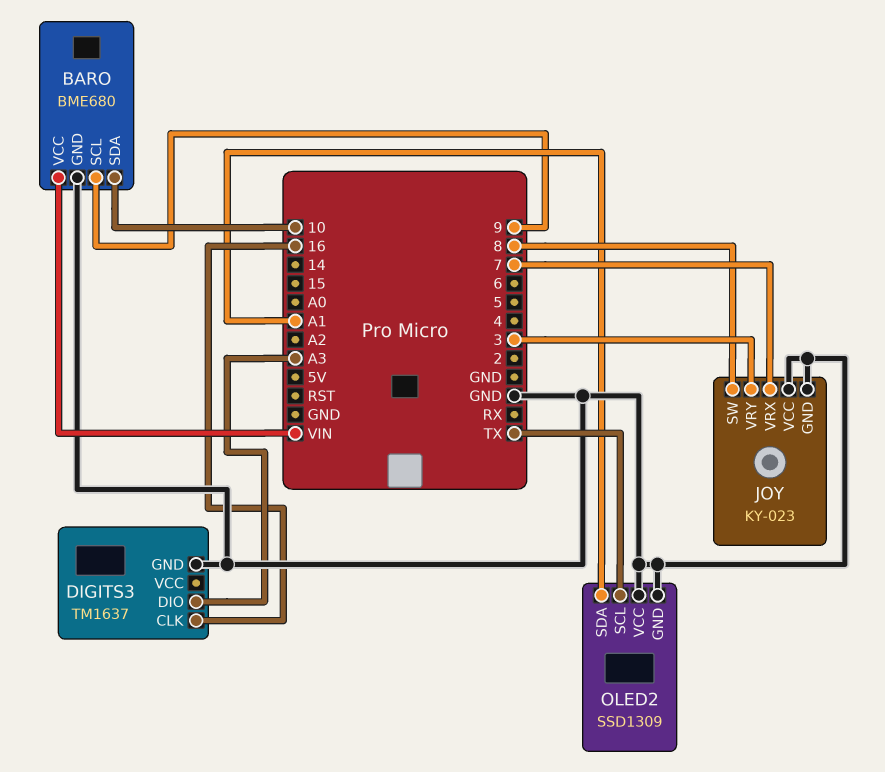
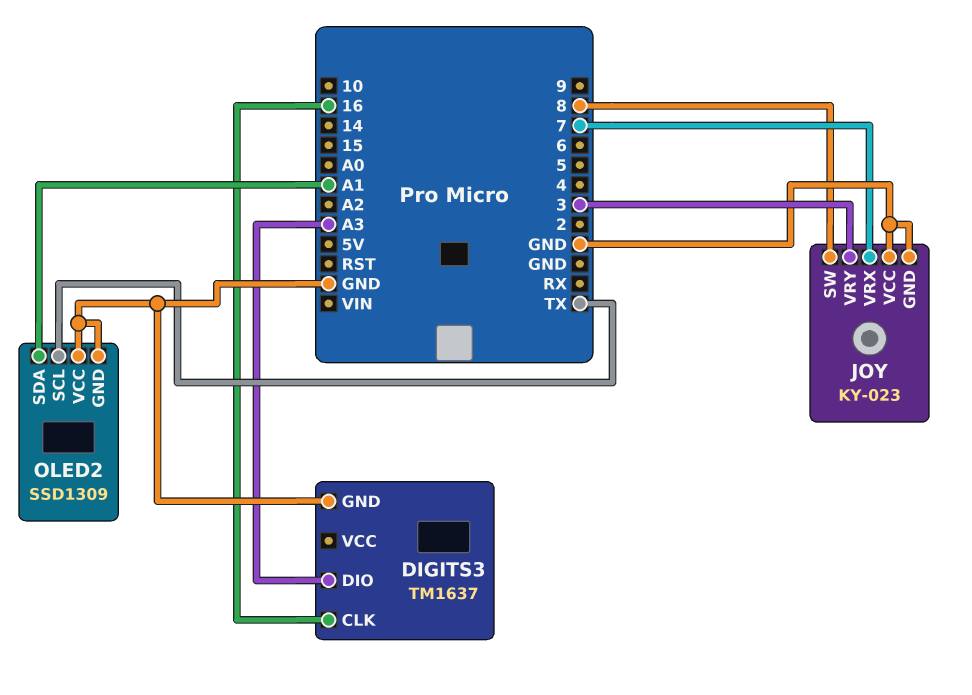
BARO: BME680 -> none
BARO pin GND: GND -> none
BARO pin SCL: 9 -> none
BARO pin SDA: 10 -> none
BARO pin VCC: VIN -> none

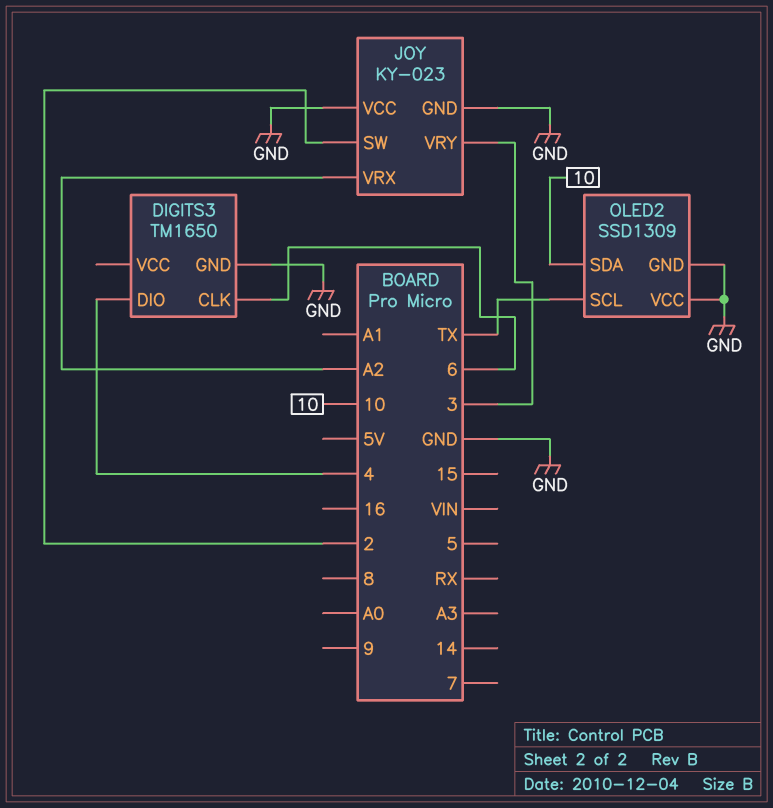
DIGITS3: TM1637 -> TM1650
DIGITS3 pin CLK: 16 -> 6
DIGITS3 pin DIO: A3 -> 4
JOY pin SW: 8 -> 2
JOY pin VRX: 7 -> A2
OLED2 pin SDA: A1 -> 10

